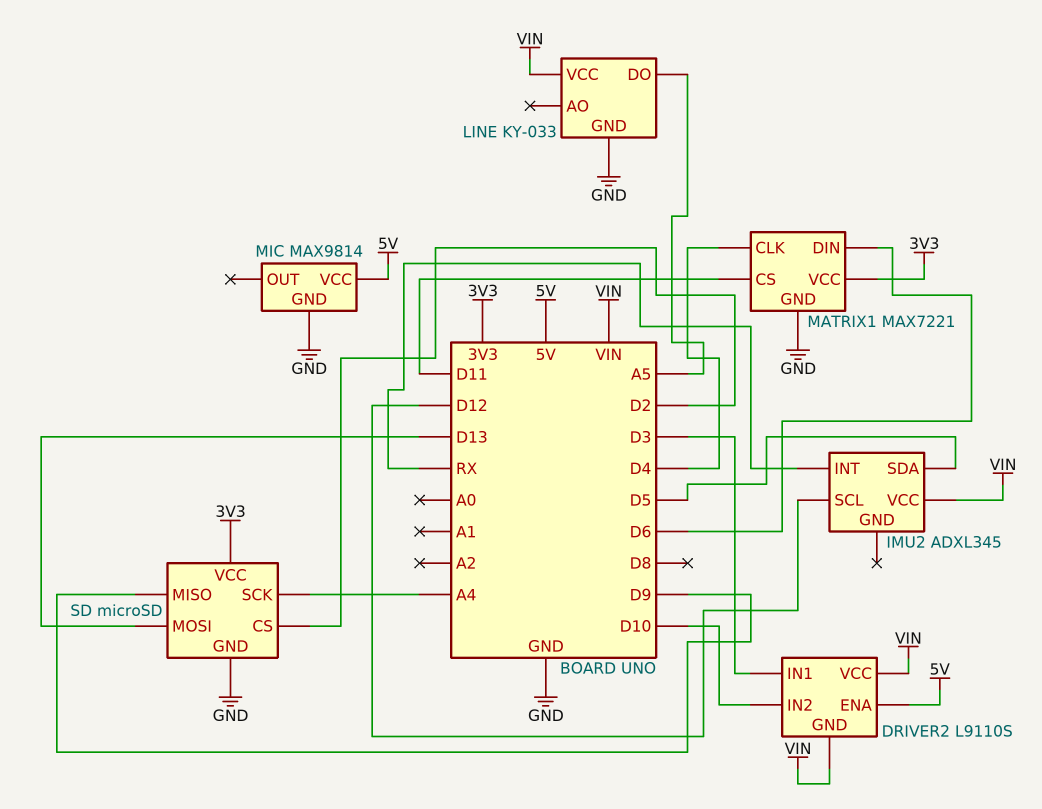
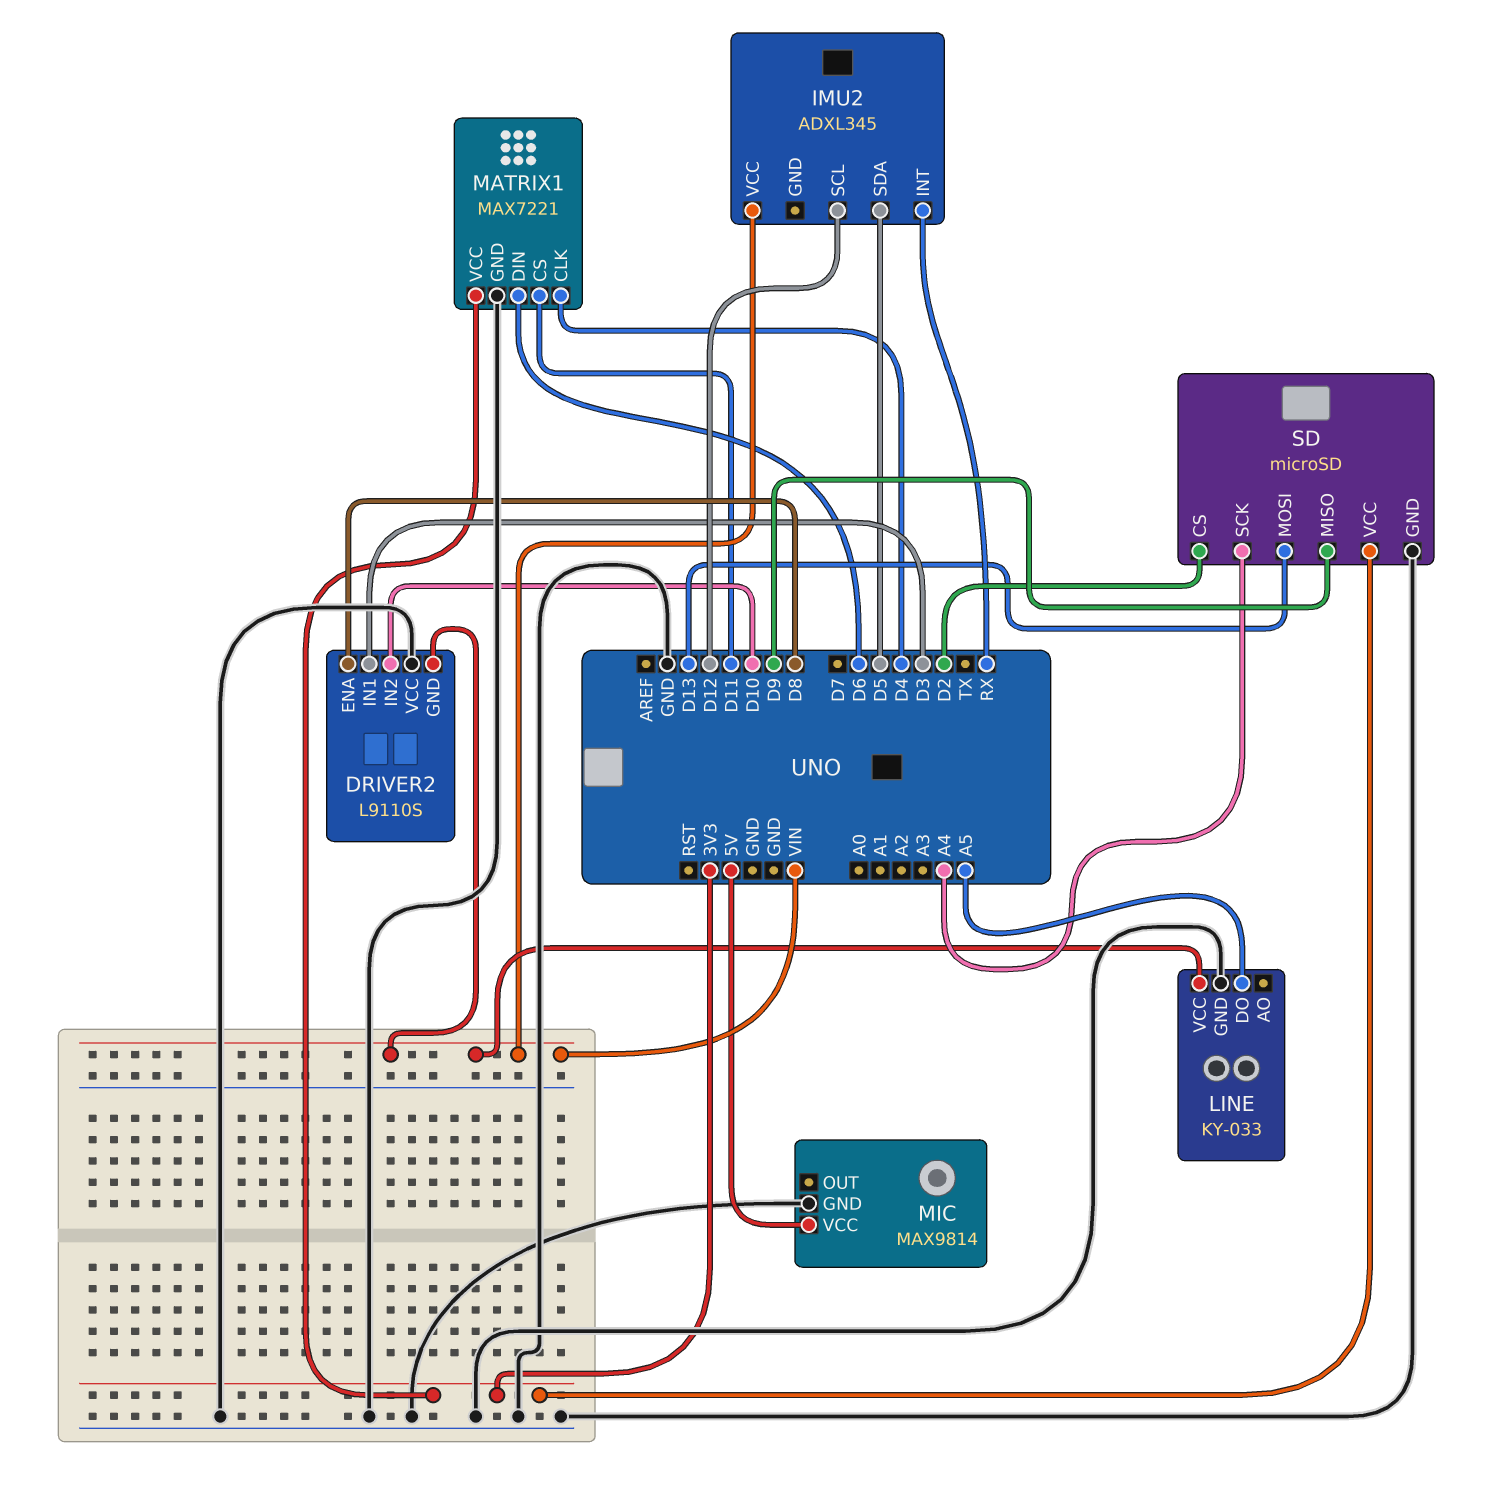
DRIVER2 pin ENA: 5V -> D8
DRIVER2 pin VCC: VIN -> GND

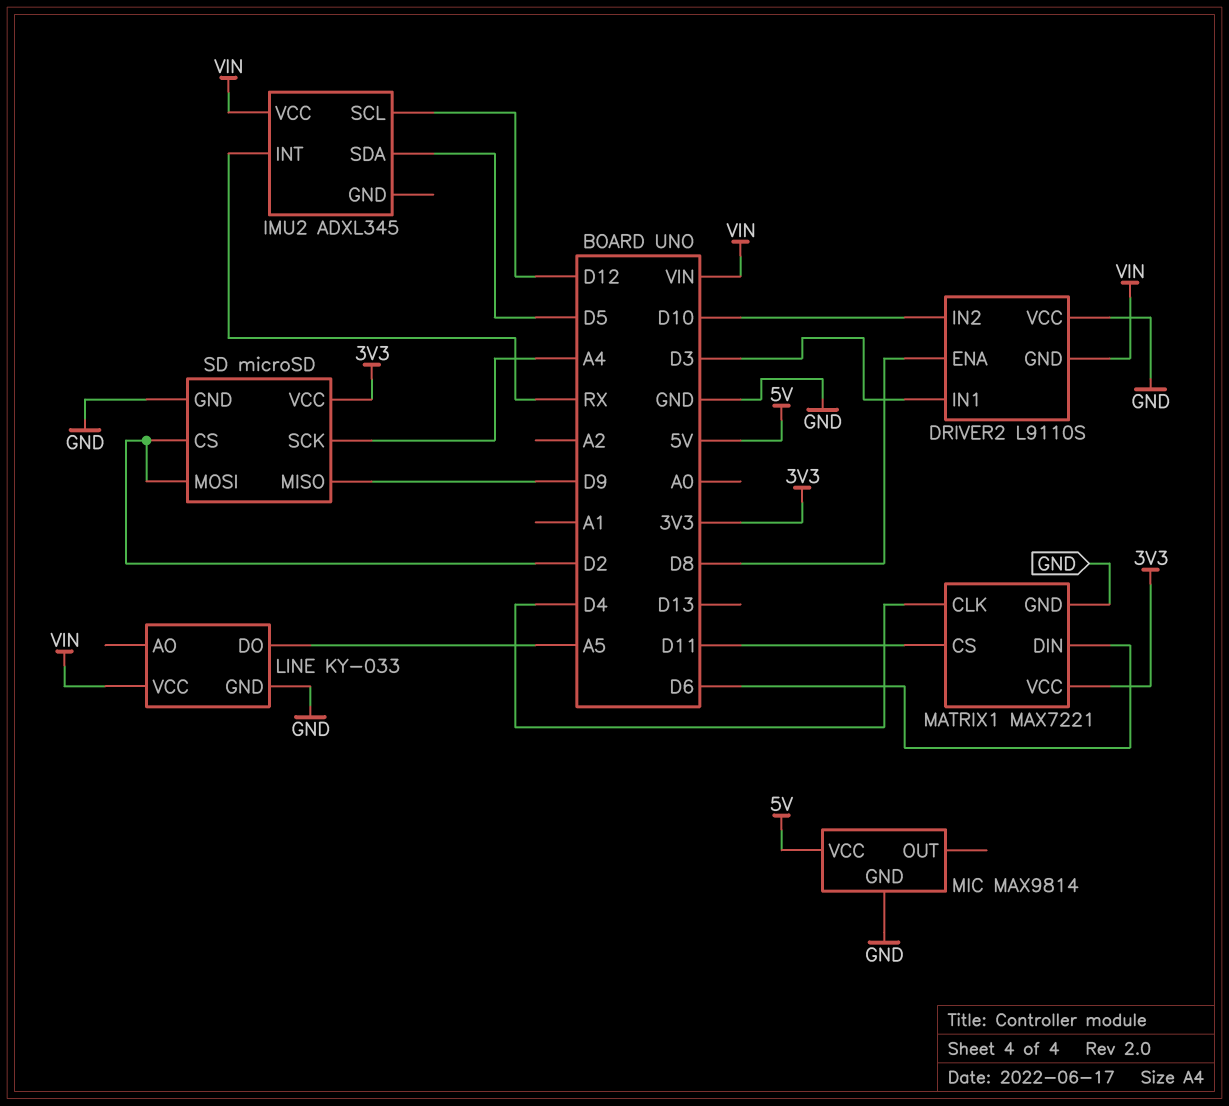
SD pin MOSI: D13 -> D2

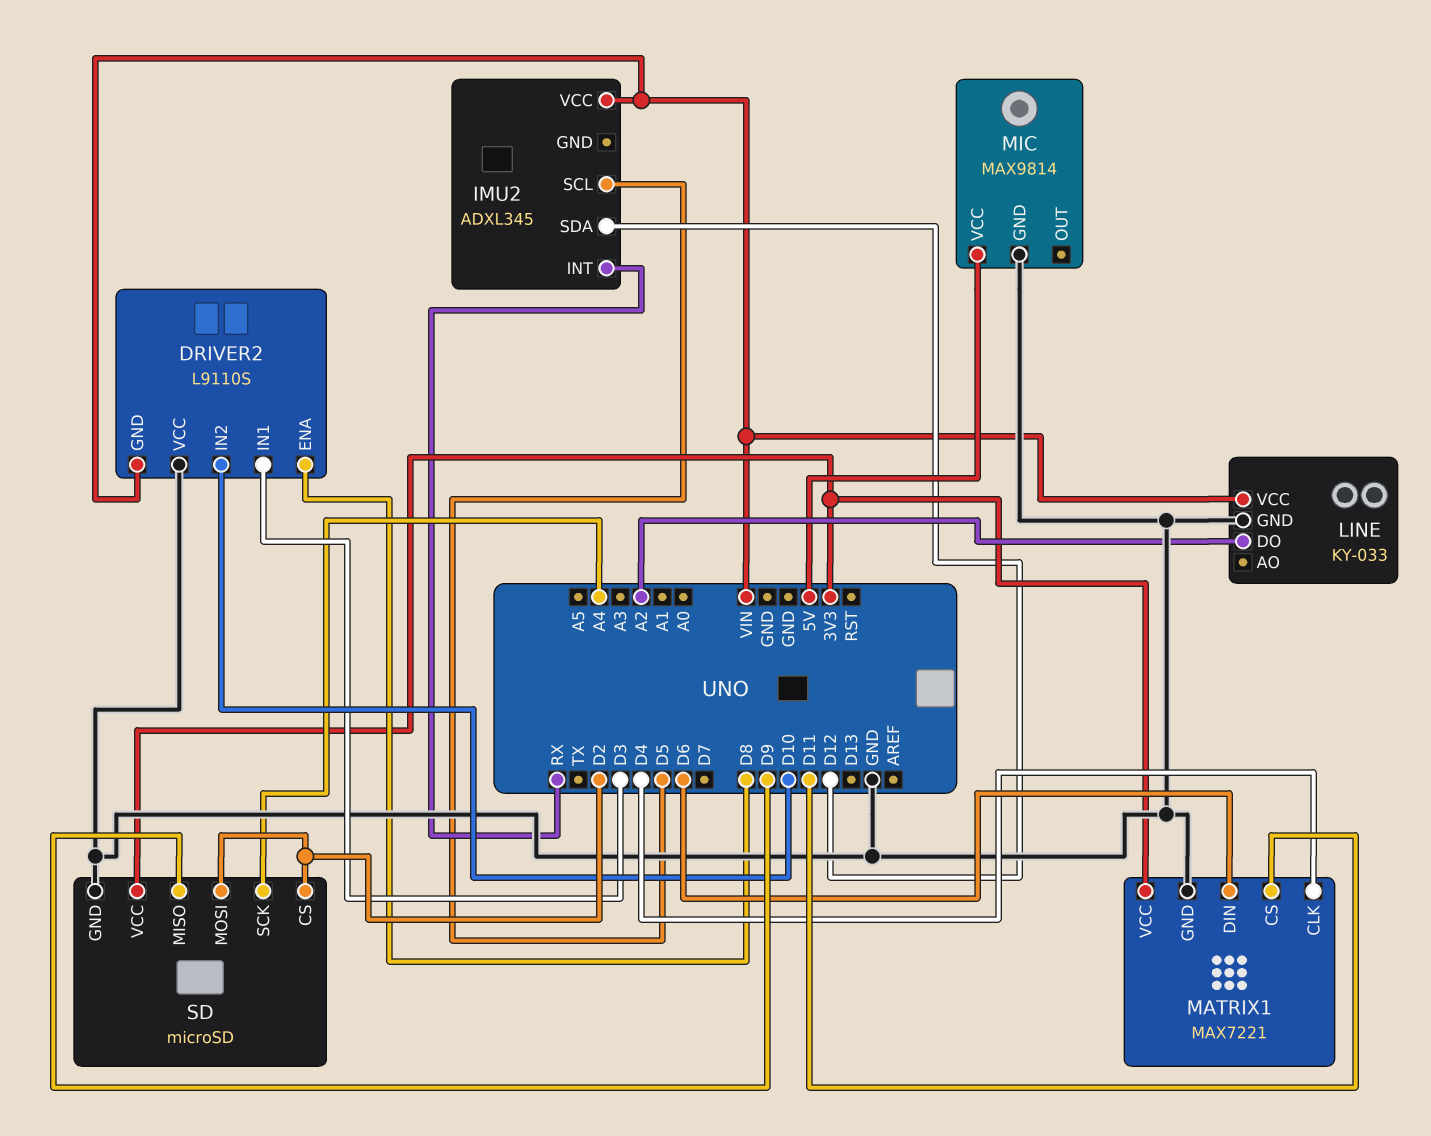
IMU2 pin SCL: D12 -> D5
IMU2 pin SDA: D5 -> D12
LINE pin DO: A5 -> A2

